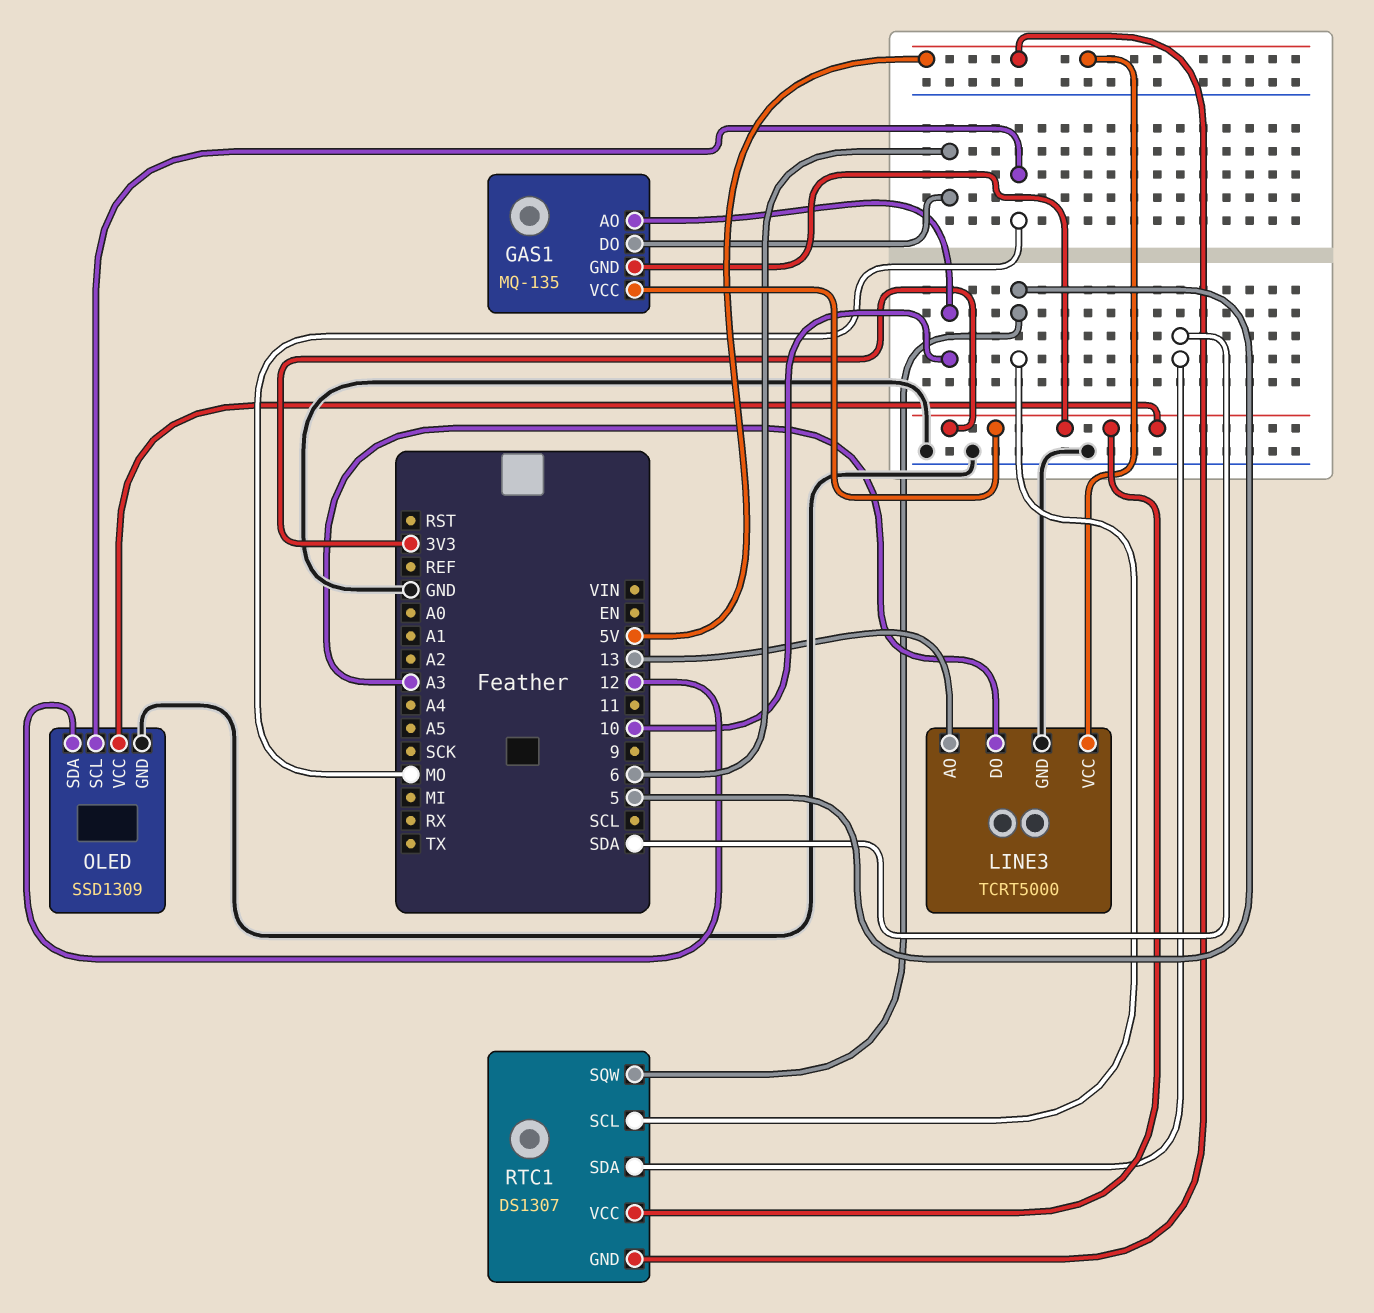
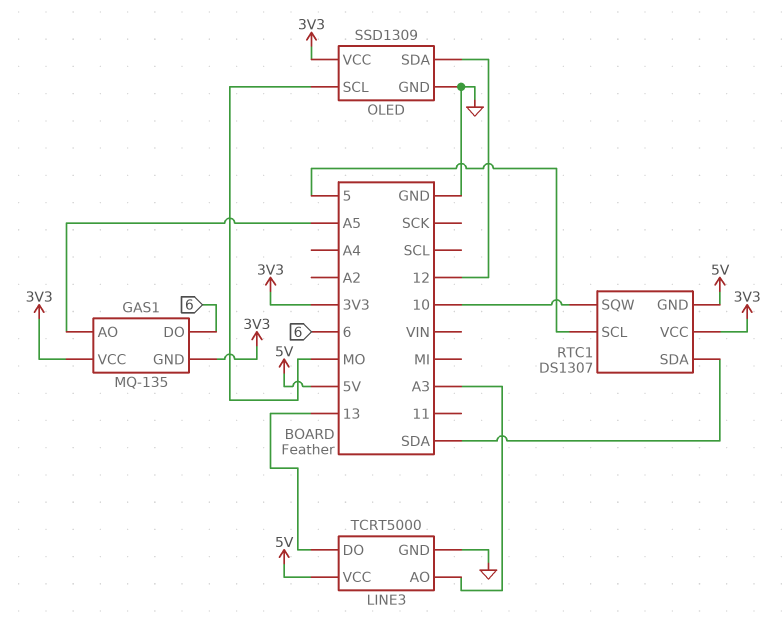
GAS1 pin AO: 10 -> A5
LINE3 pin AO: 13 -> A3
LINE3 pin DO: A3 -> 13
RTC1 pin SQW: 5 -> 10

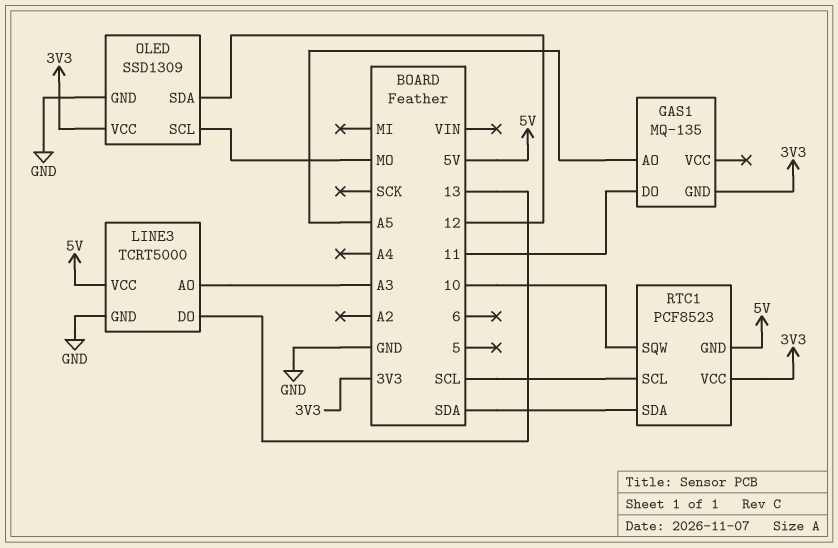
GAS1 pin DO: 6 -> 11
GAS1 pin VCC: 3V3 -> none
RTC1: DS1307 -> PCF8523
RTC1 pin SCL: 5 -> SCL

